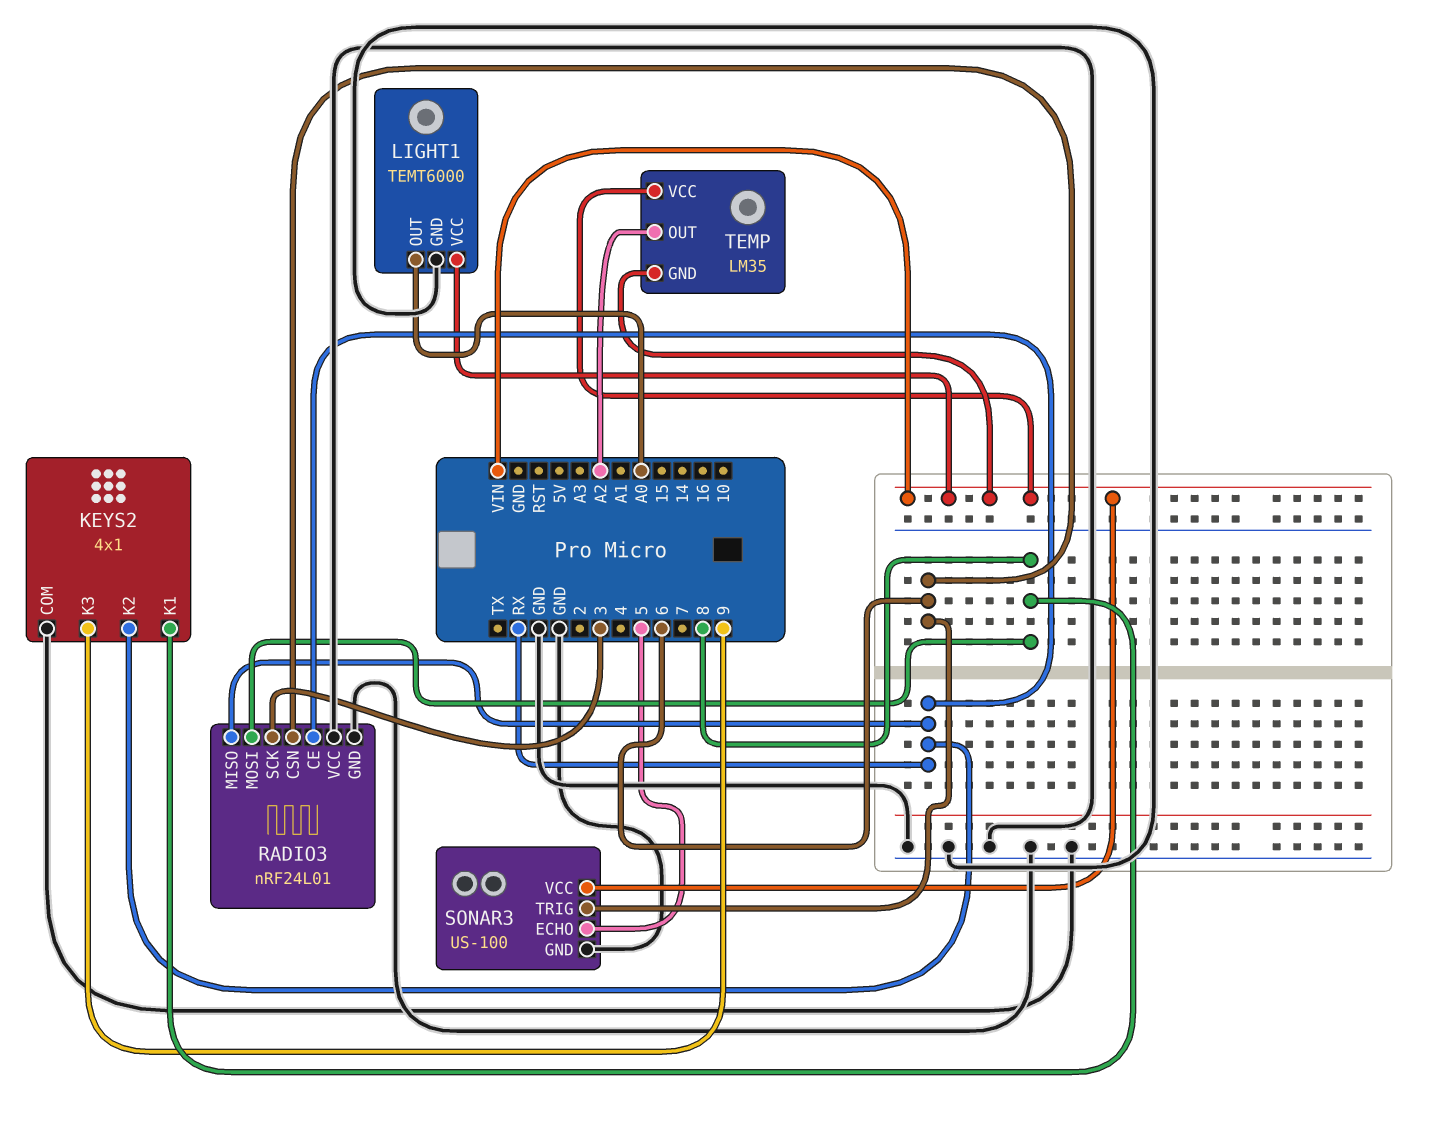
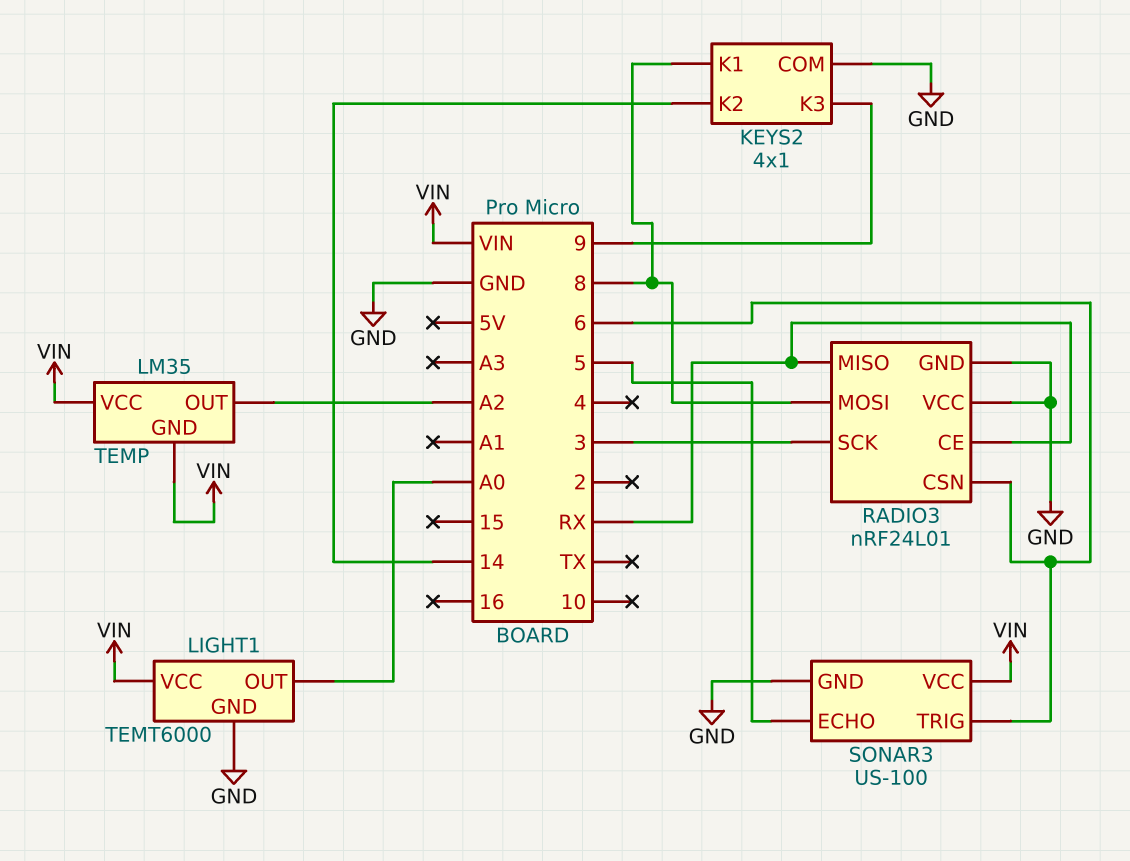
KEYS2 pin K2: RX -> 14

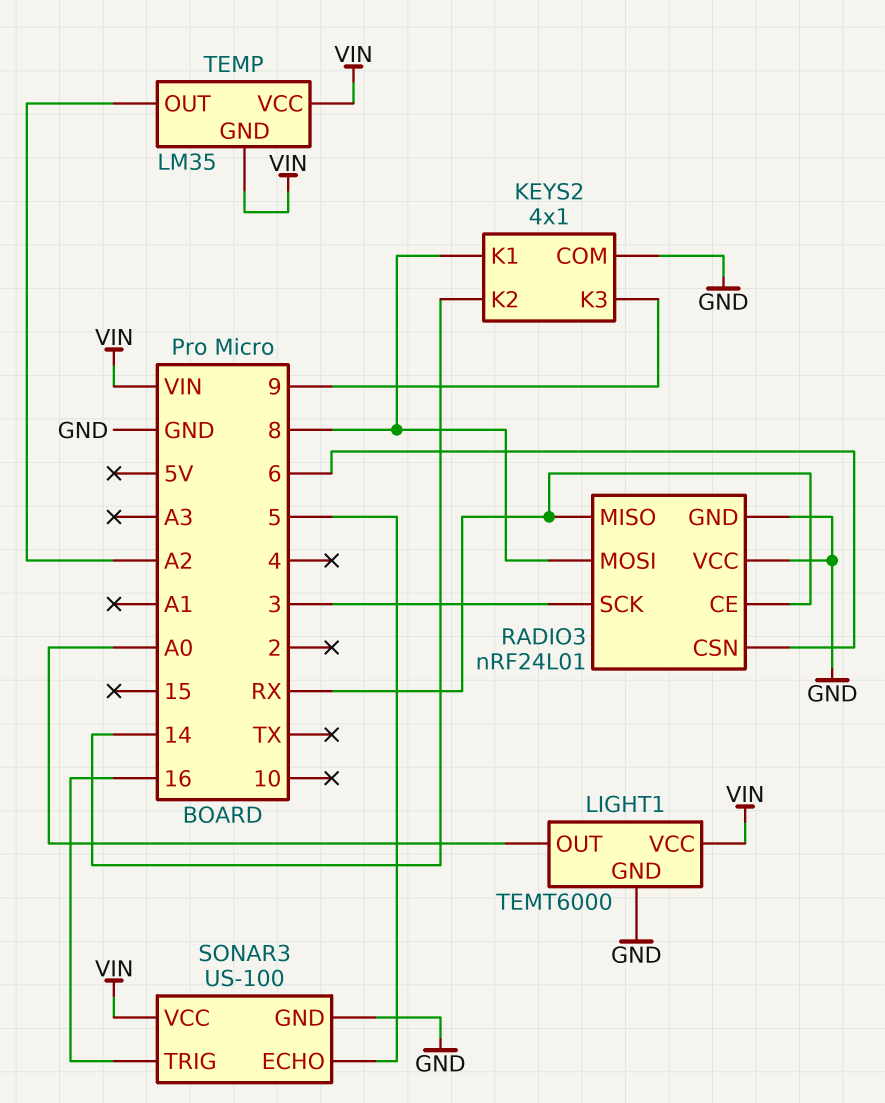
SONAR3 pin TRIG: 6 -> 16

